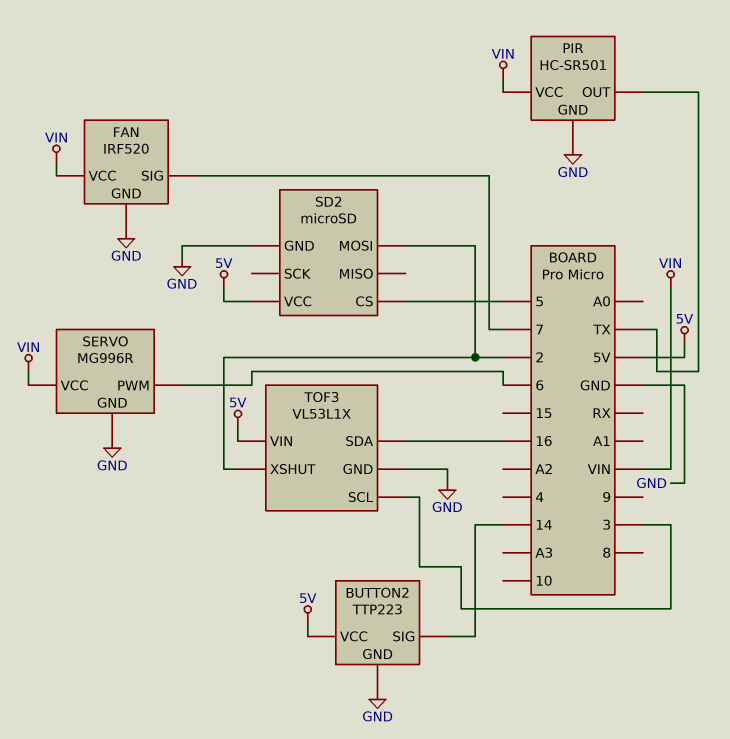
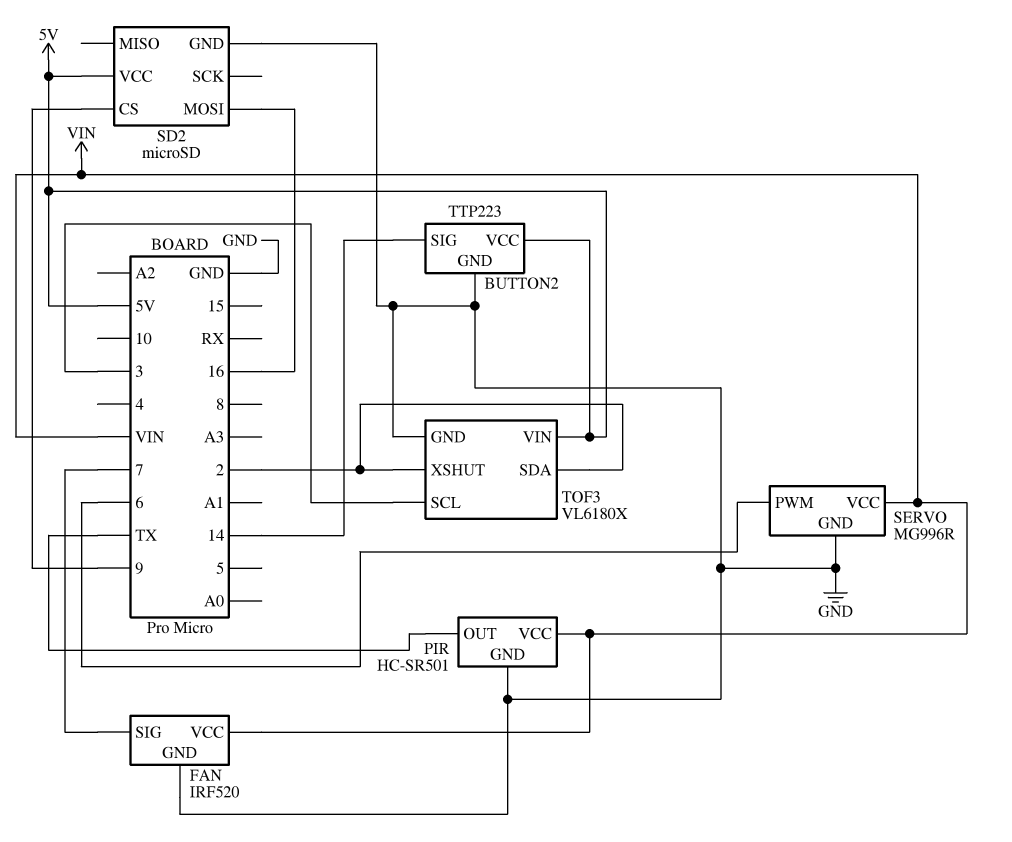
SD2 pin CS: 5 -> 9
SD2 pin MOSI: 2 -> 16
TOF3: VL53L1X -> VL6180X
TOF3 pin SDA: 16 -> 2

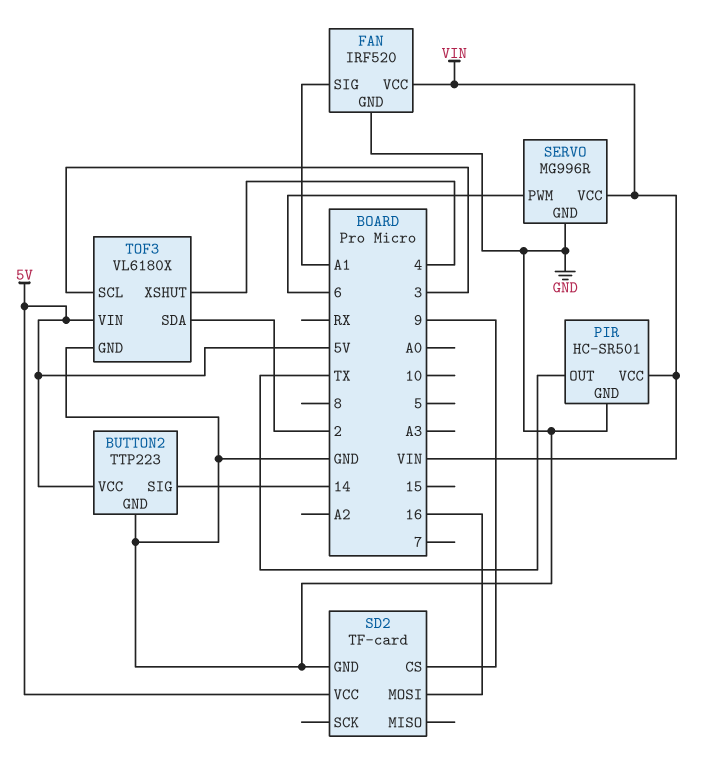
FAN pin SIG: 7 -> A1
SD2: microSD -> TF-card
TOF3 pin XSHUT: 2 -> 4

